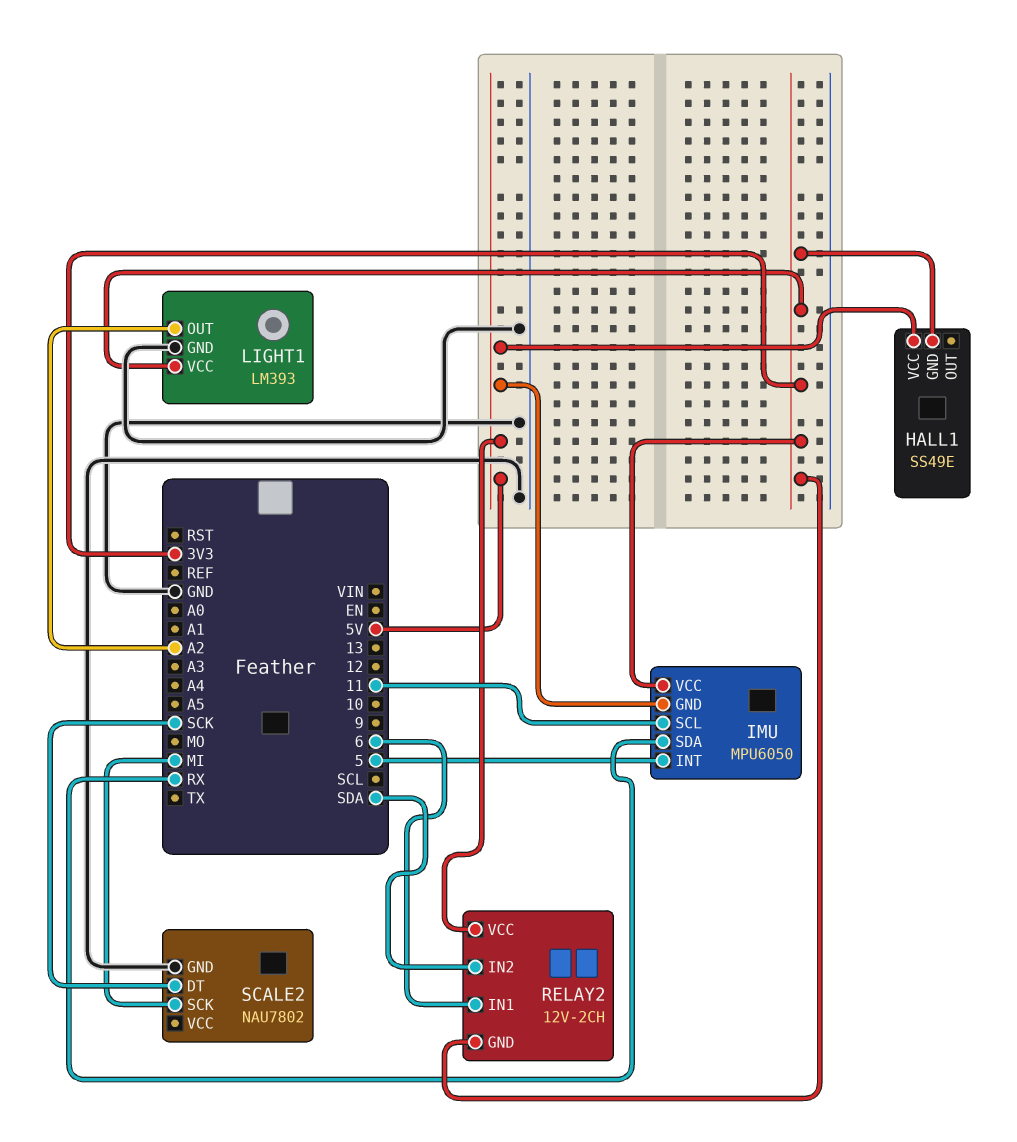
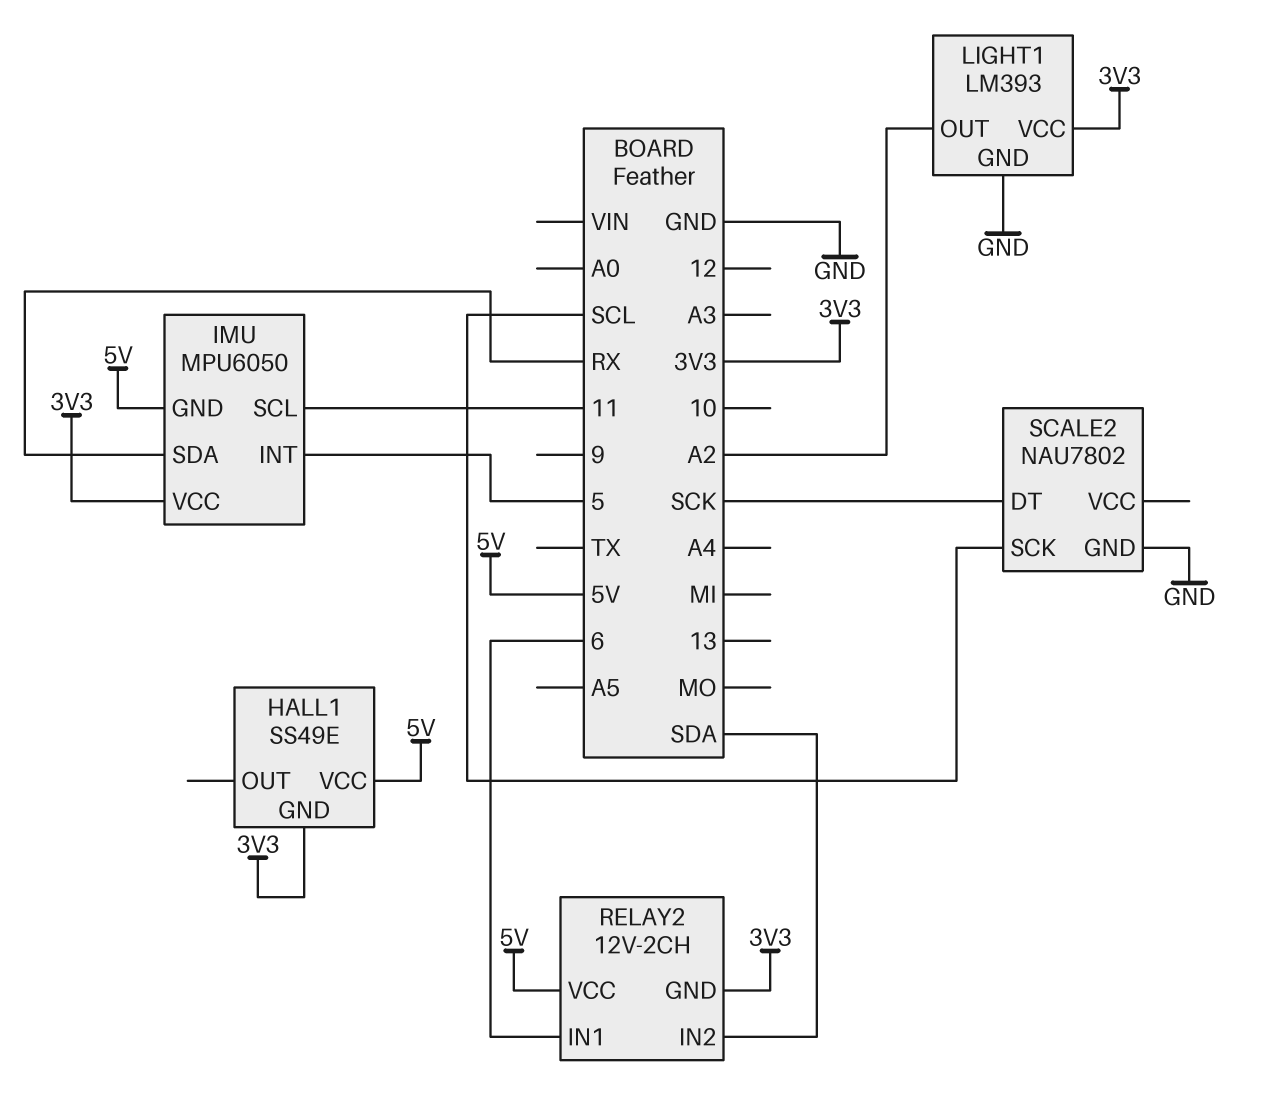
SCALE2 pin SCK: MI -> SCL

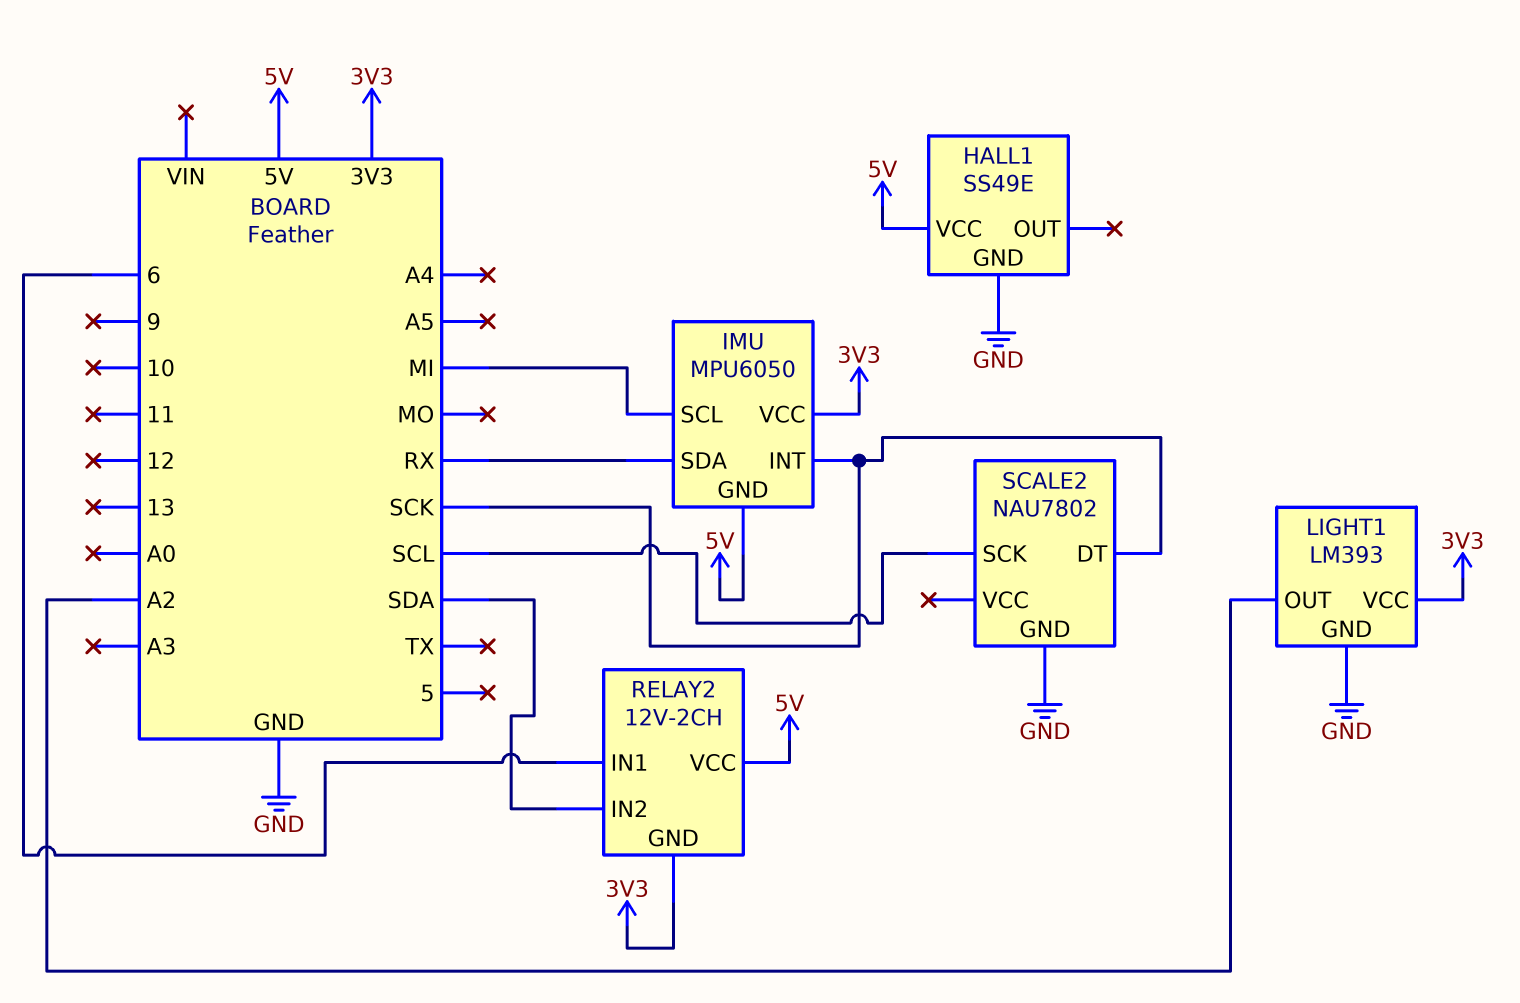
HALL1 pin GND: 3V3 -> GND
IMU pin INT: 5 -> SCK
IMU pin SCL: 11 -> MI

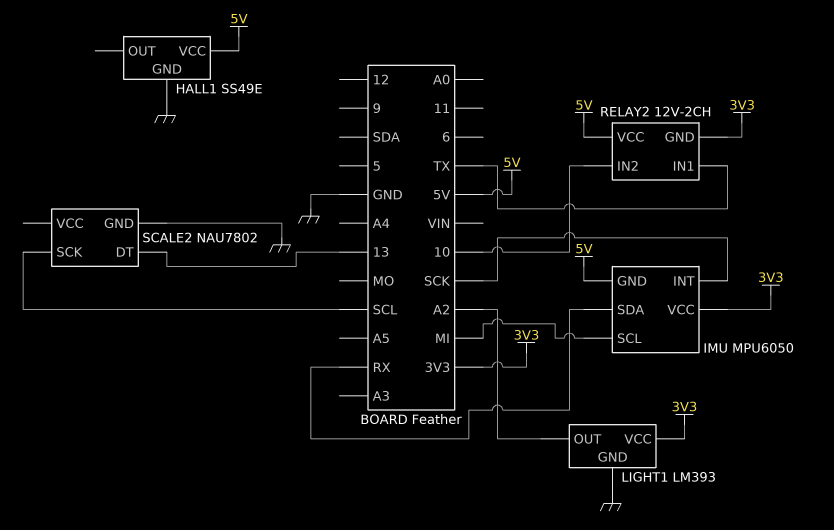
RELAY2 pin IN1: 6 -> TX
RELAY2 pin IN2: SDA -> 10
SCALE2 pin DT: SCK -> 13

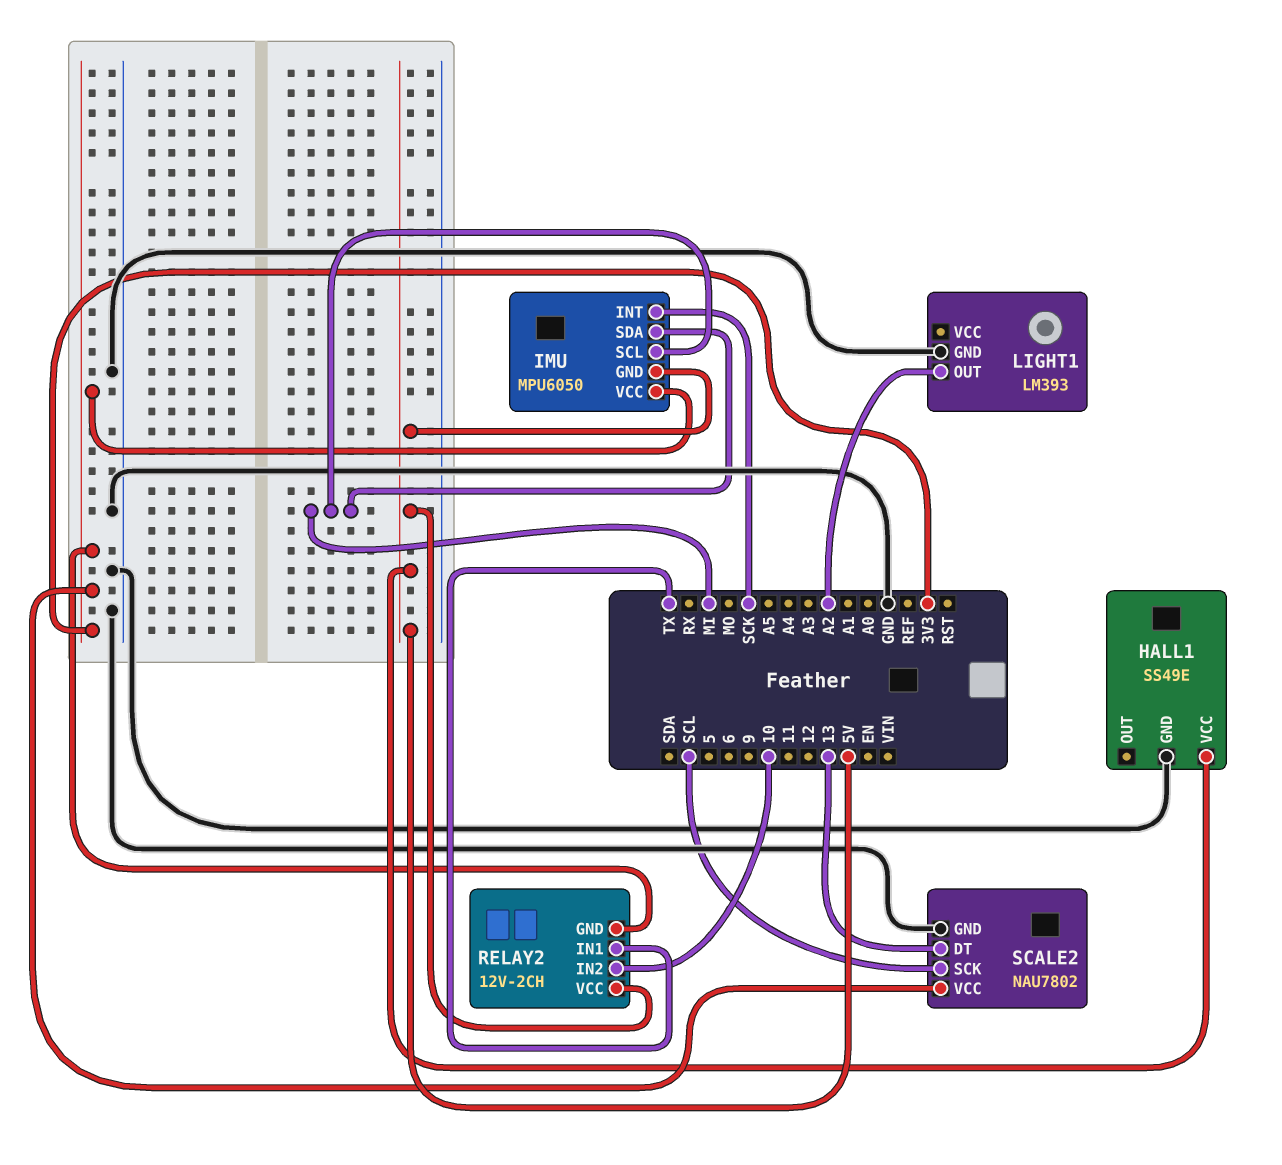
IMU pin SDA: RX -> MI
LIGHT1 pin VCC: 3V3 -> none
SCALE2 pin VCC: none -> 3V3

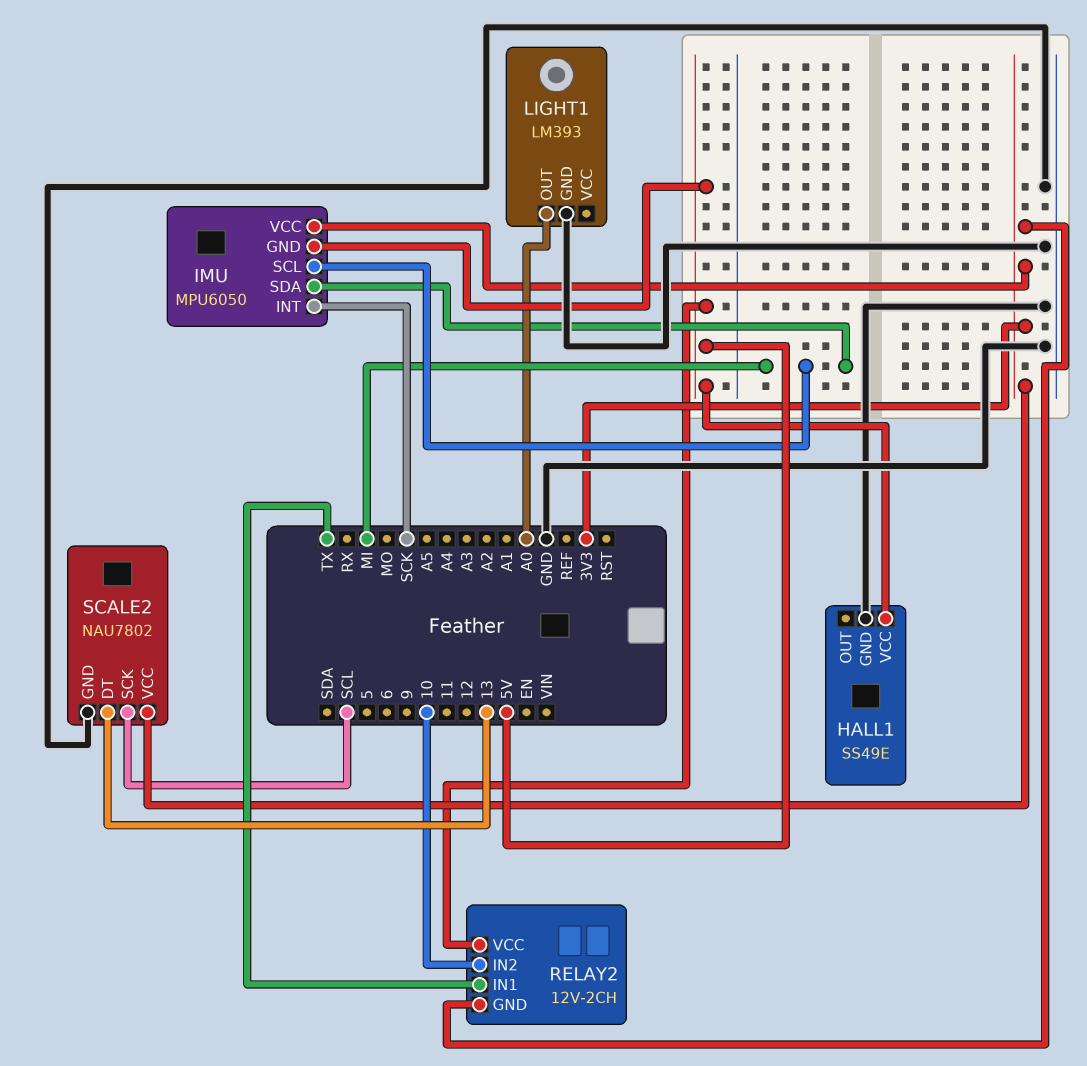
LIGHT1 pin OUT: A2 -> A0

